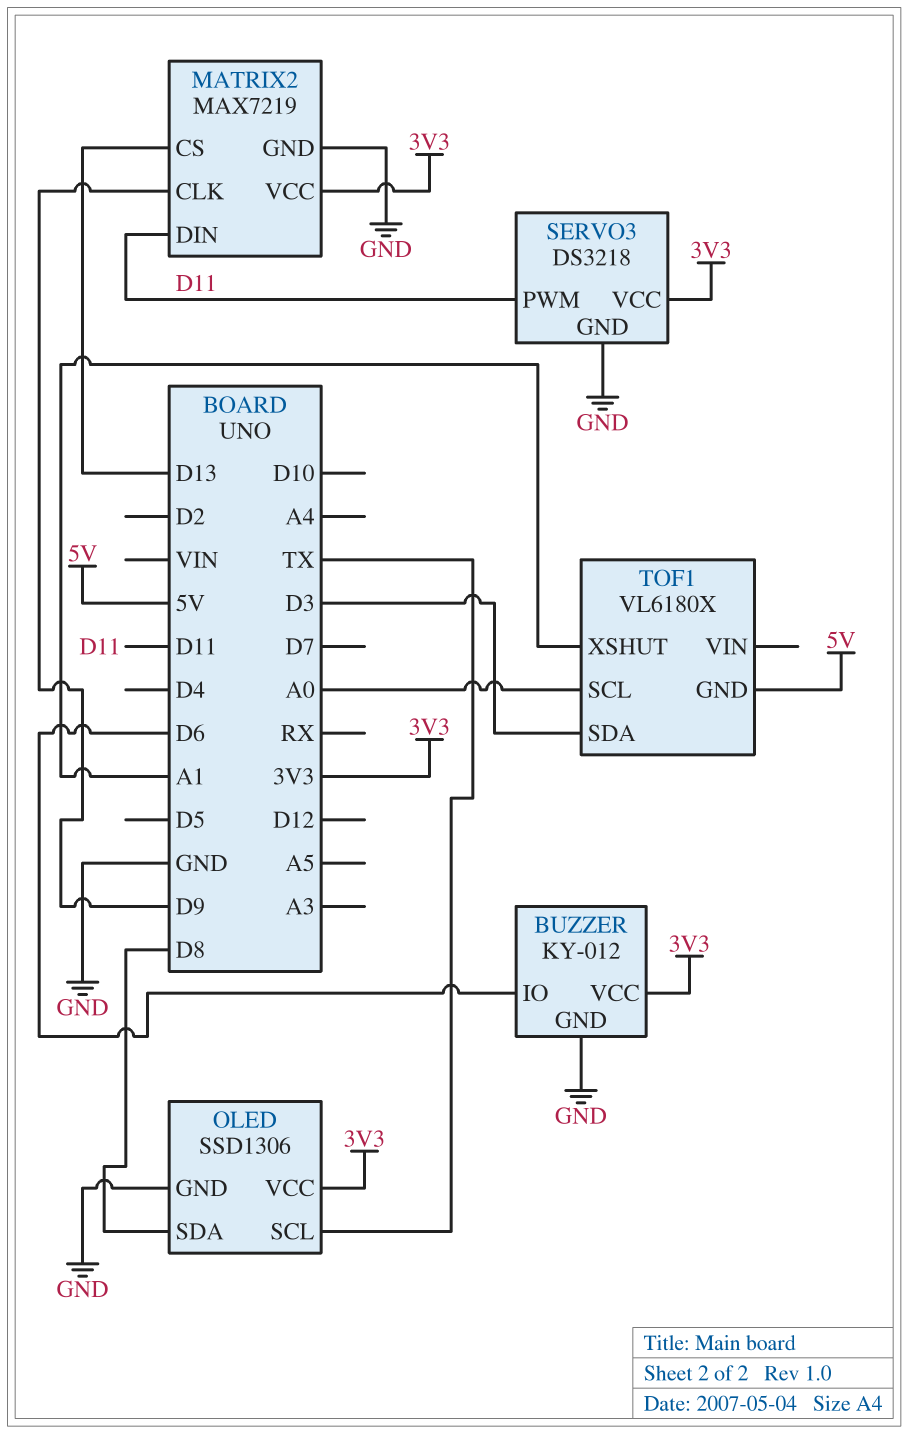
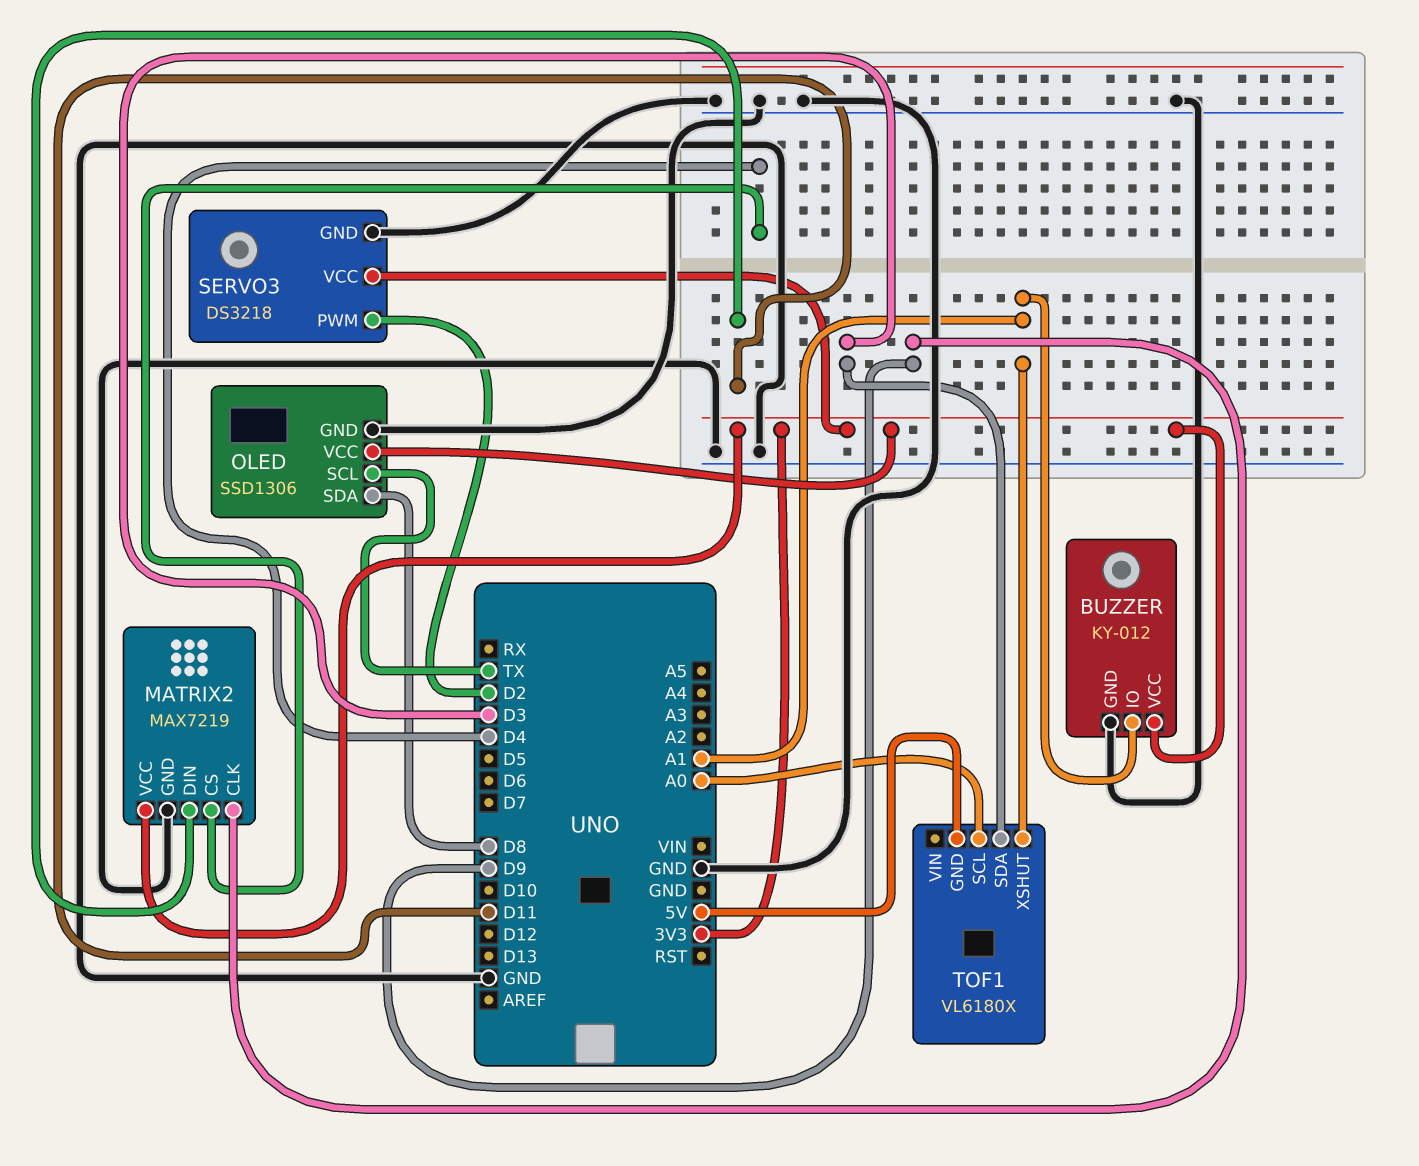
BUZZER pin IO: D6 -> A1
MATRIX2 pin CS: D13 -> D4
SERVO3 pin PWM: D11 -> D2

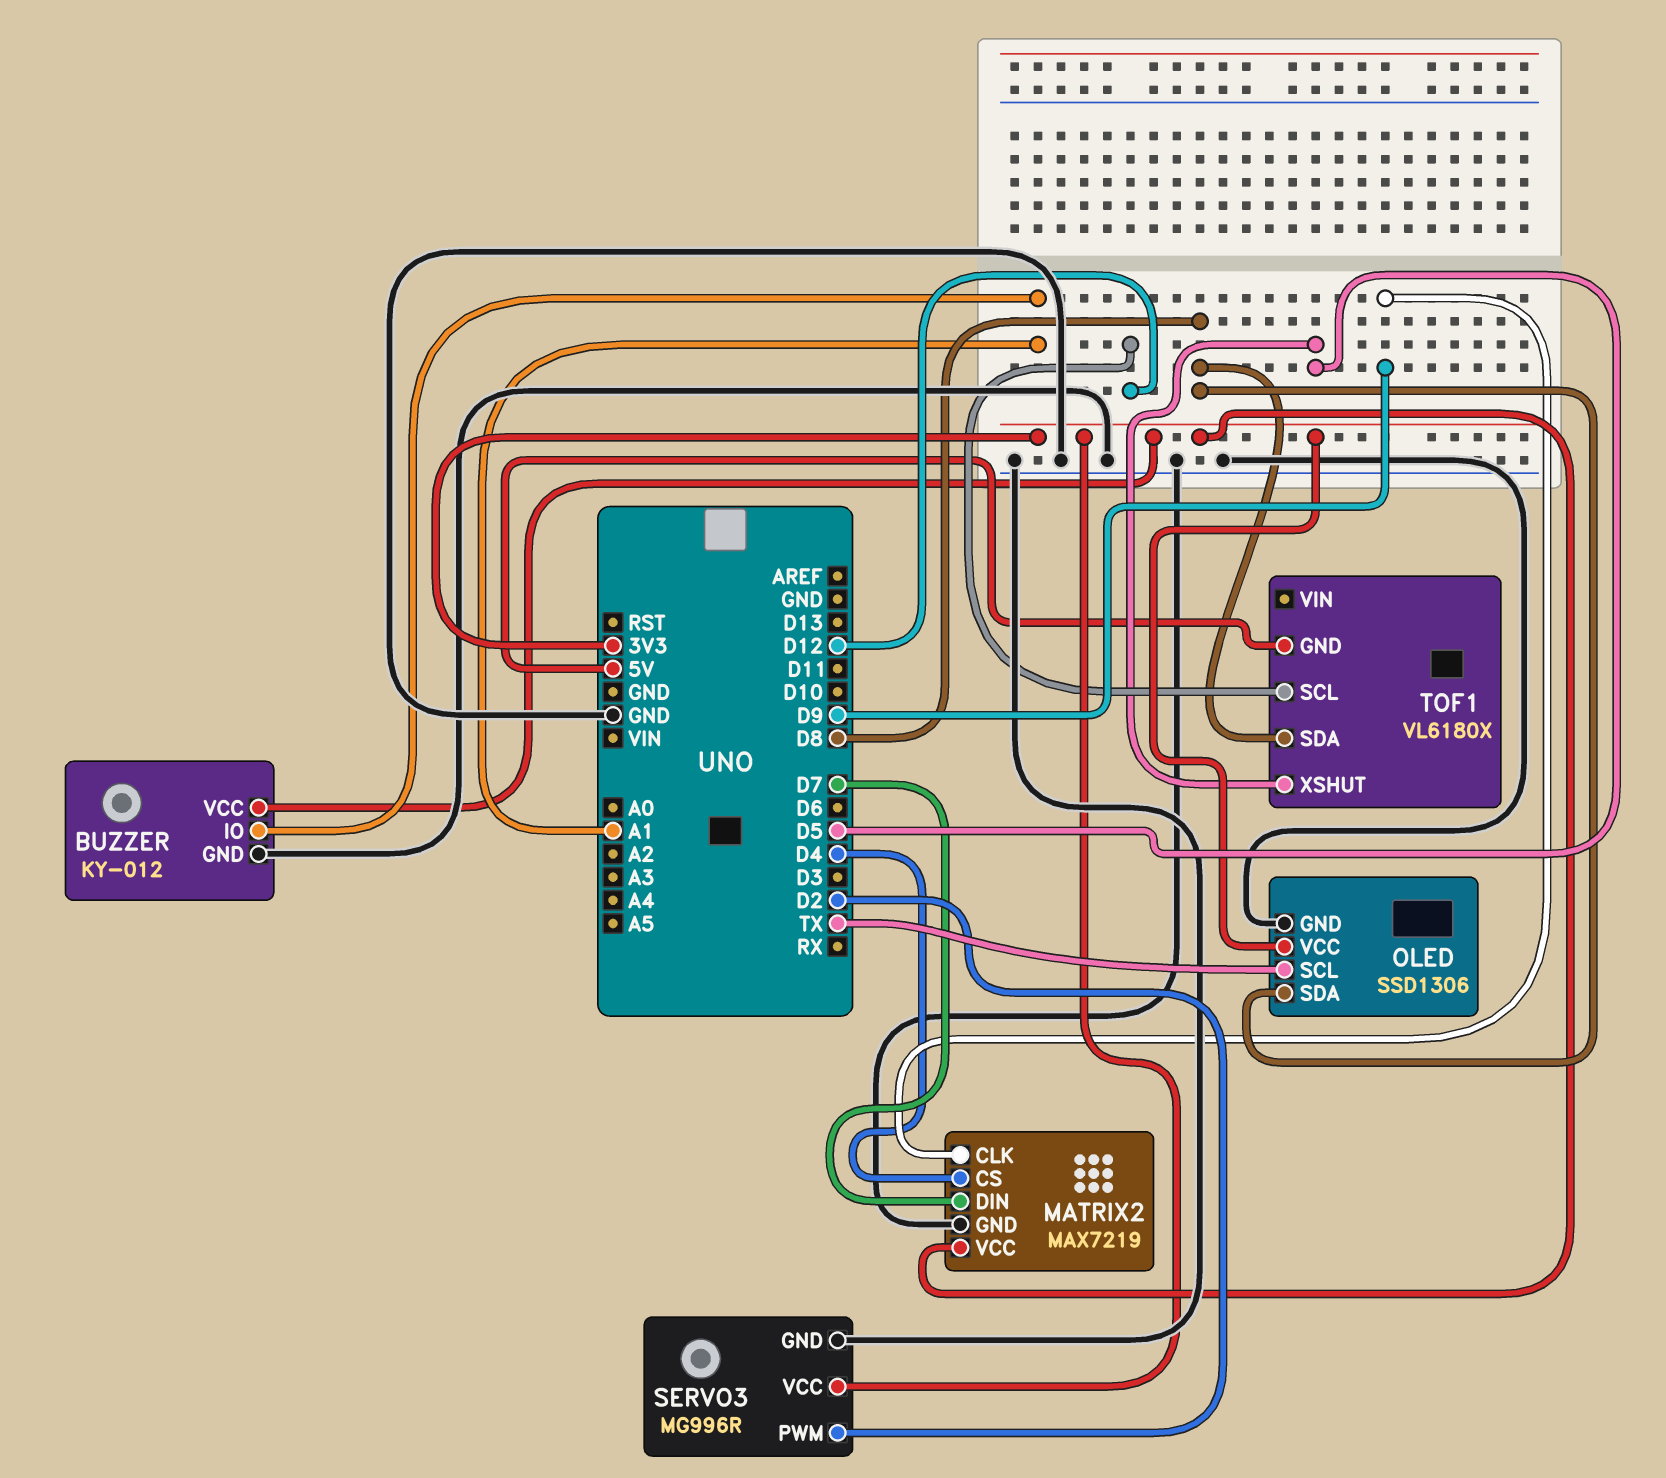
MATRIX2 pin DIN: D11 -> D7
SERVO3: DS3218 -> MG996R
TOF1 pin SCL: A0 -> D12
TOF1 pin SDA: D3 -> D8
TOF1 pin XSHUT: A1 -> D5

